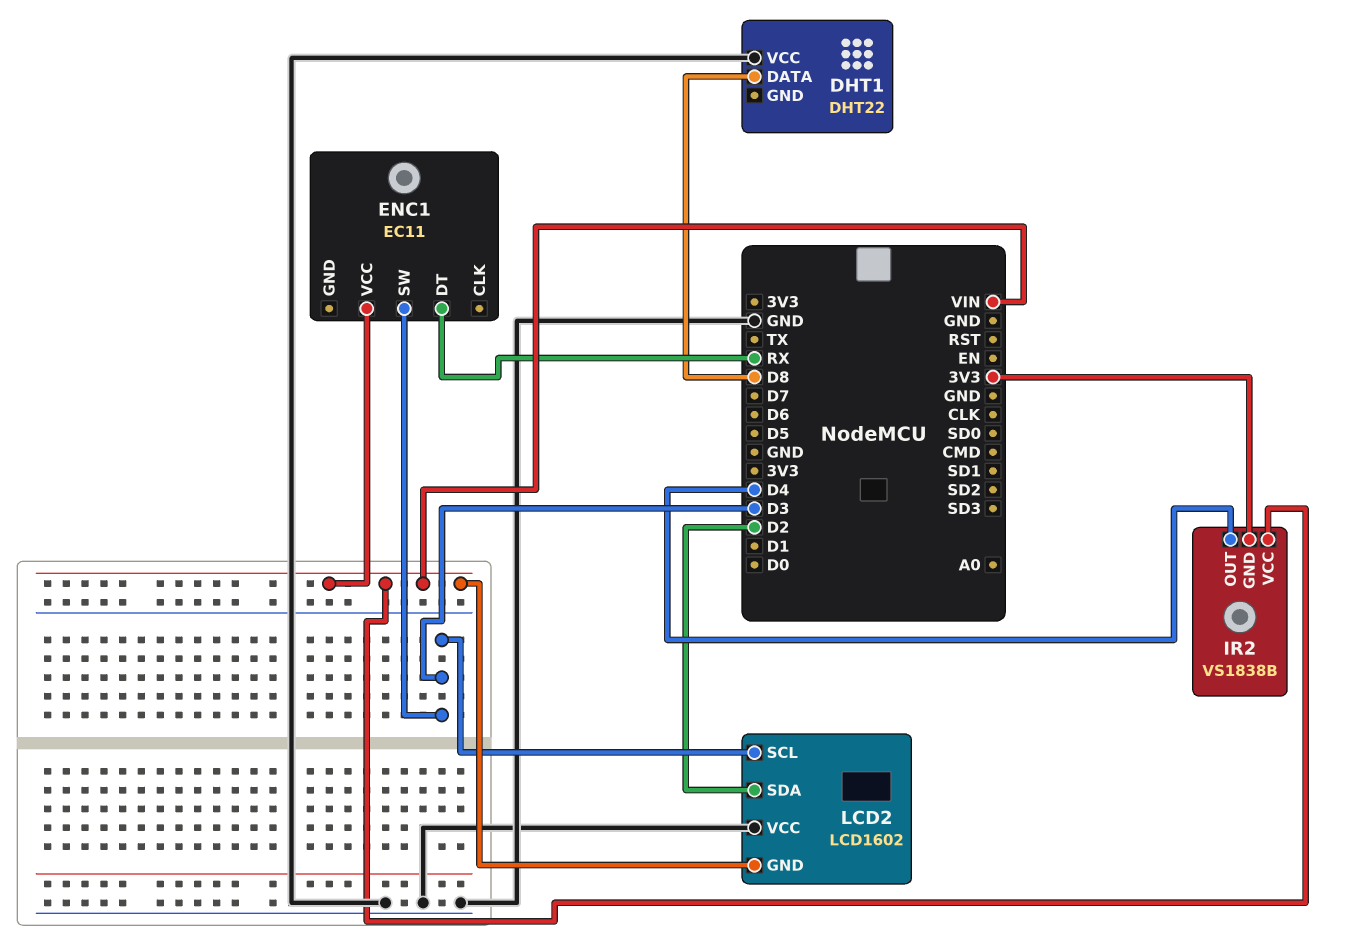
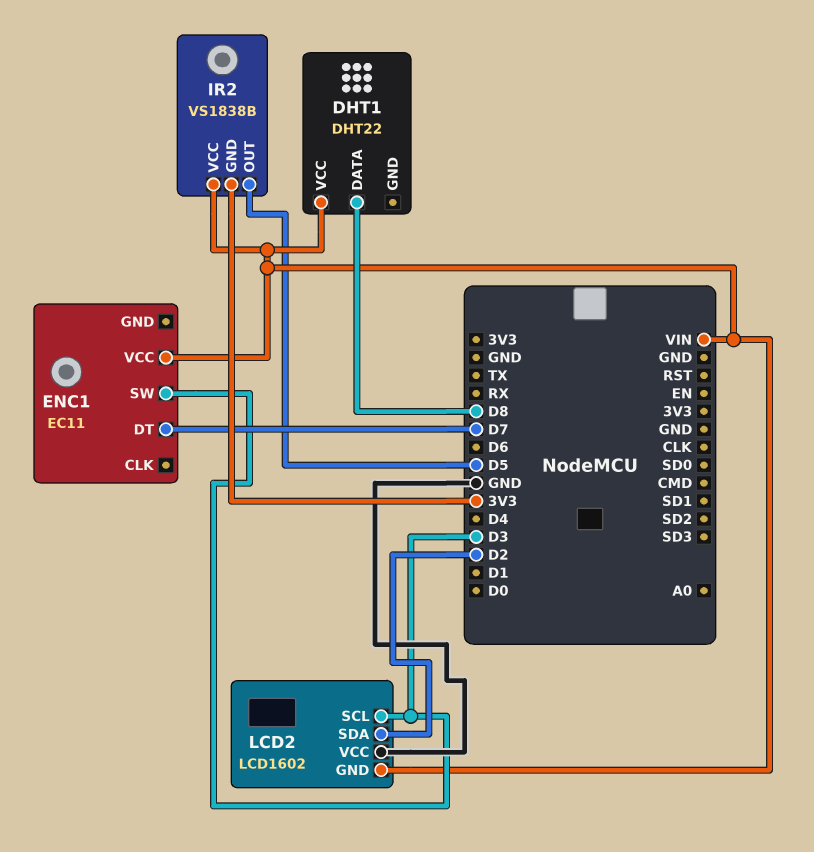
DHT1 pin VCC: GND -> VIN
ENC1 pin DT: RX -> D7
IR2 pin OUT: D4 -> D5

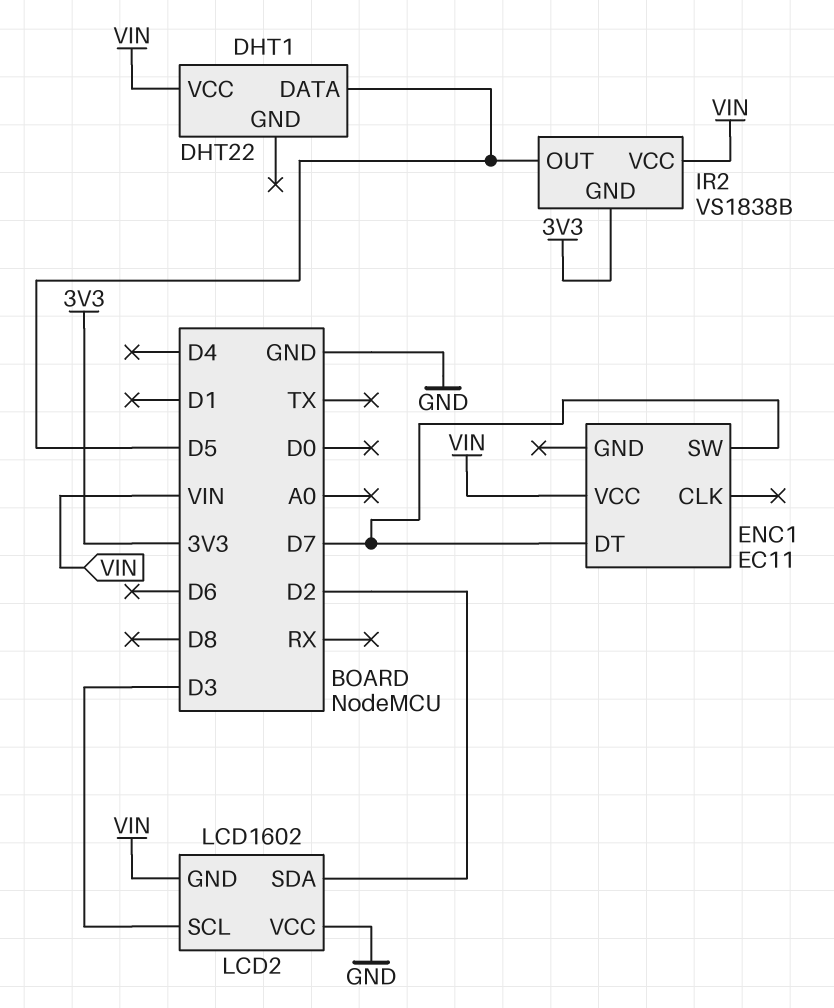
DHT1 pin DATA: D8 -> D5
ENC1 pin SW: D3 -> D7

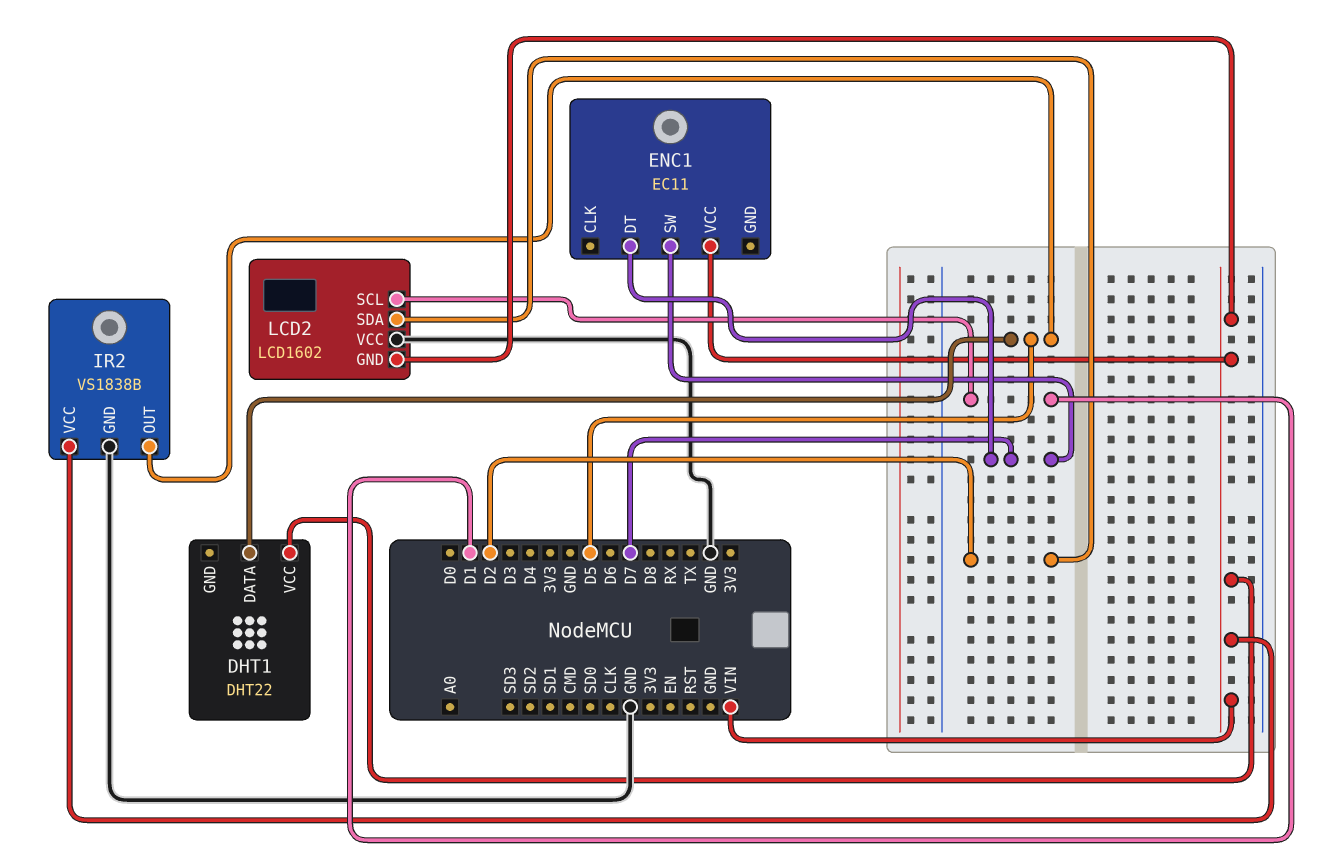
IR2 pin GND: 3V3 -> GND
LCD2 pin SCL: D3 -> D1

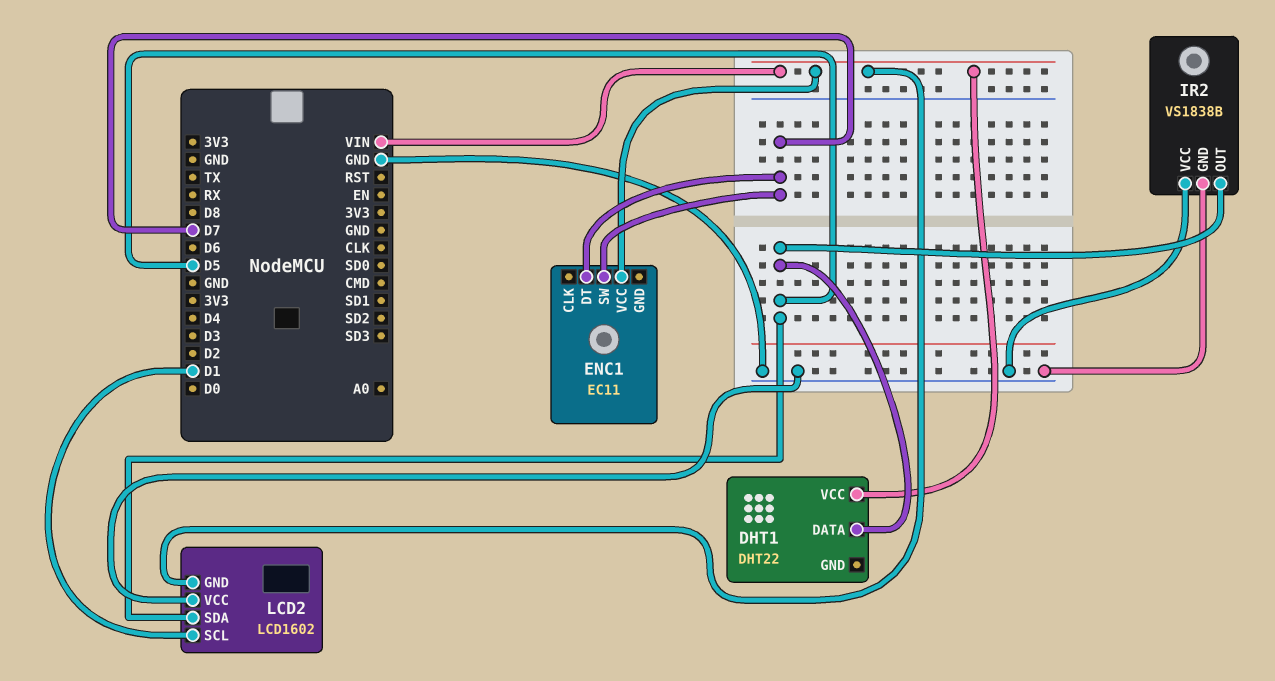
IR2 pin VCC: VIN -> GND
LCD2 pin SDA: D2 -> D5

